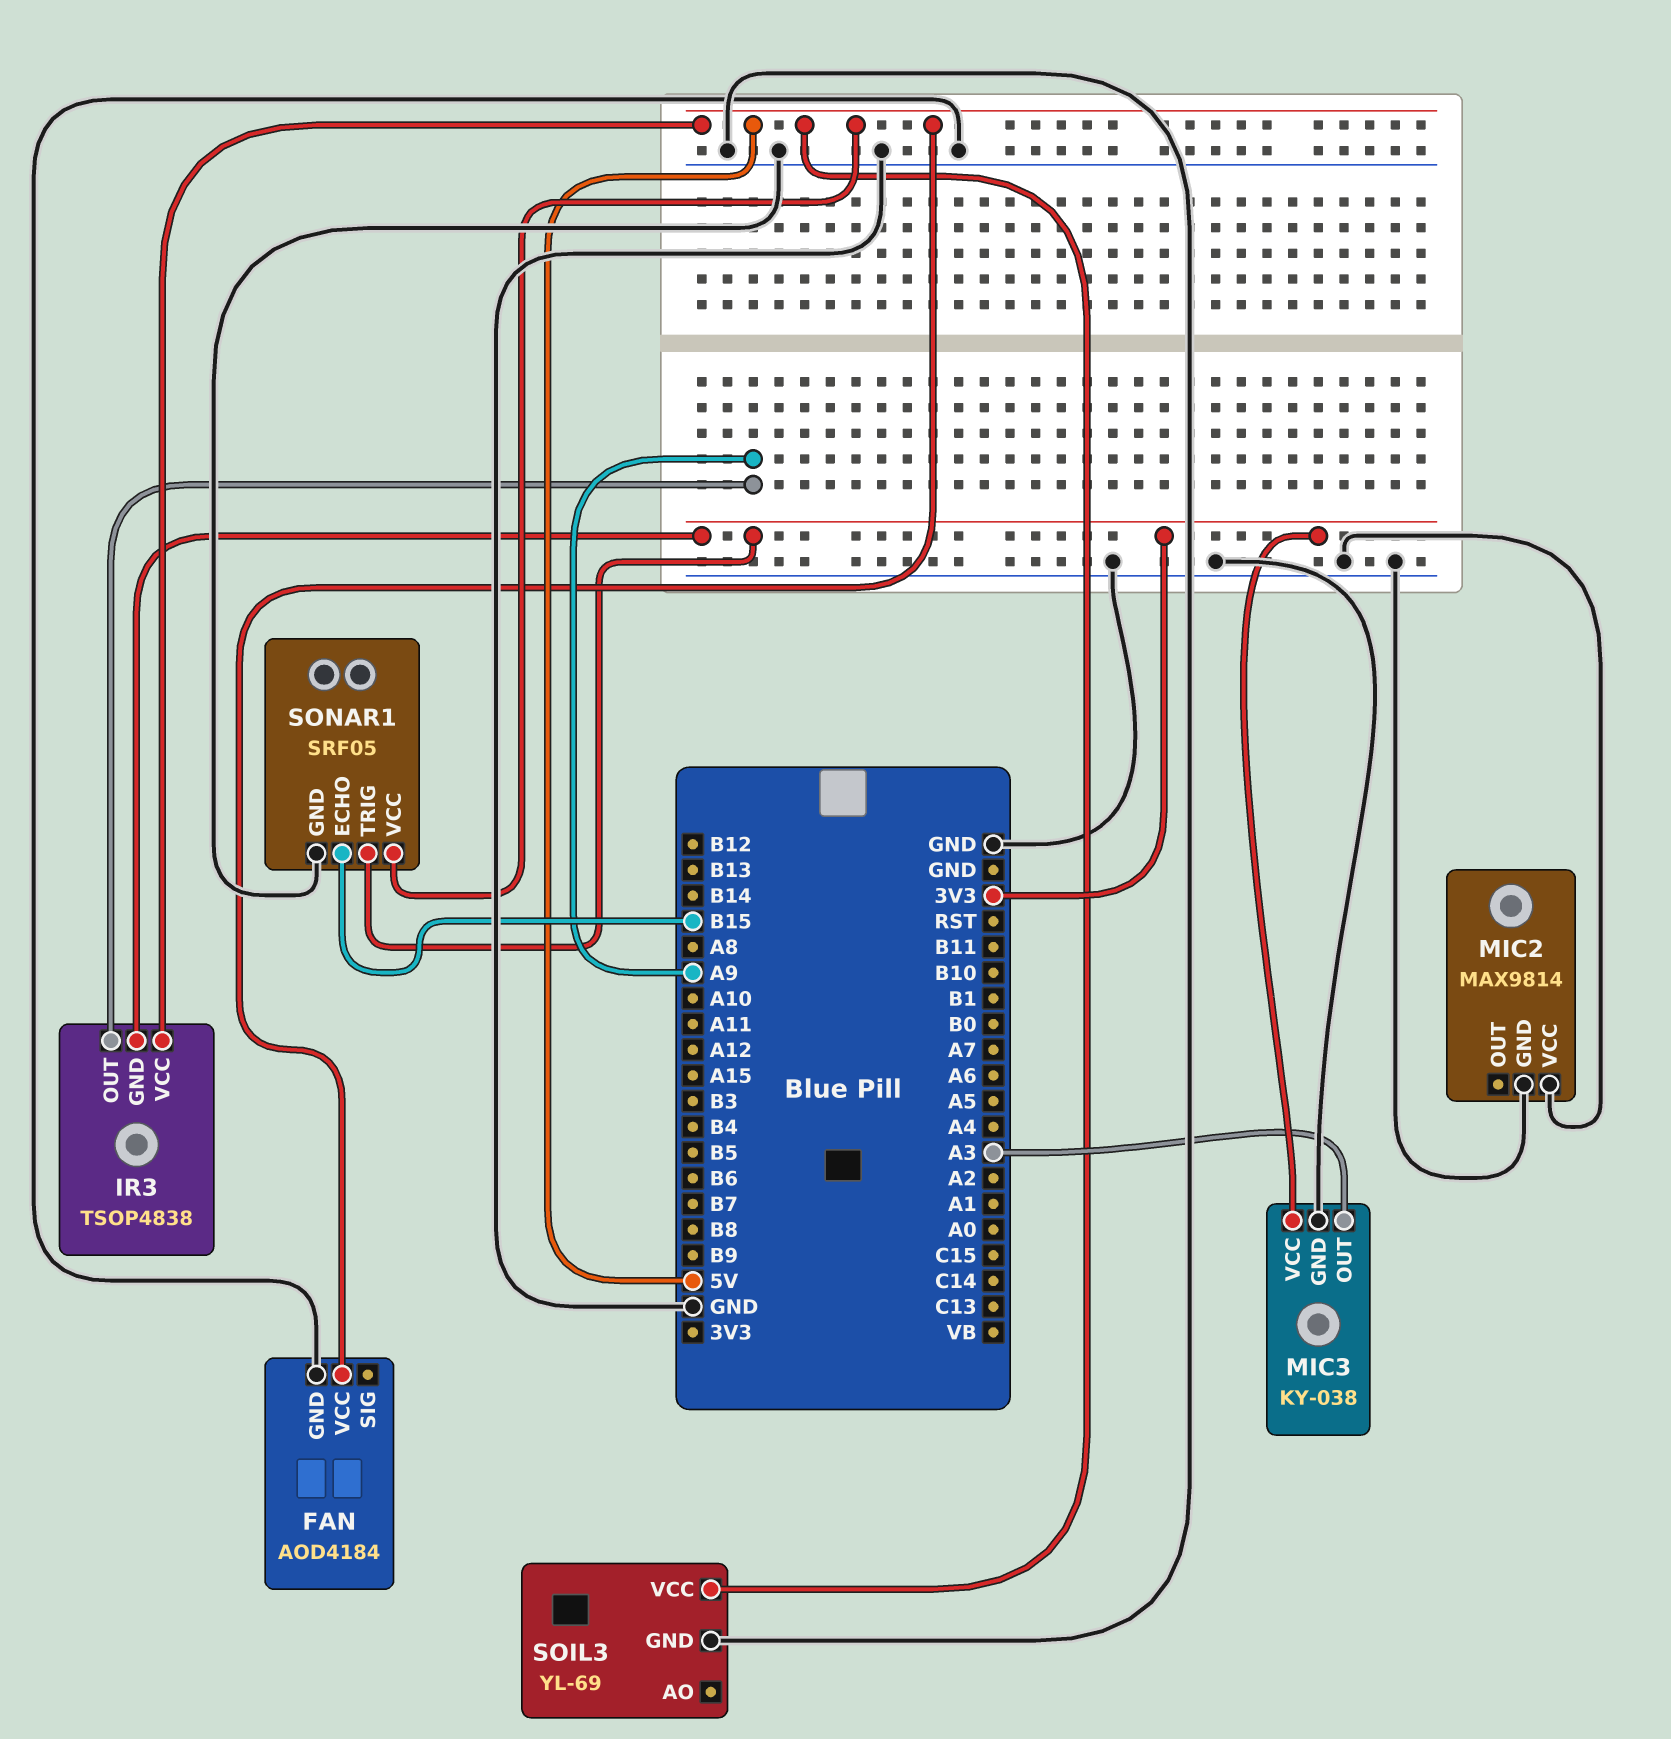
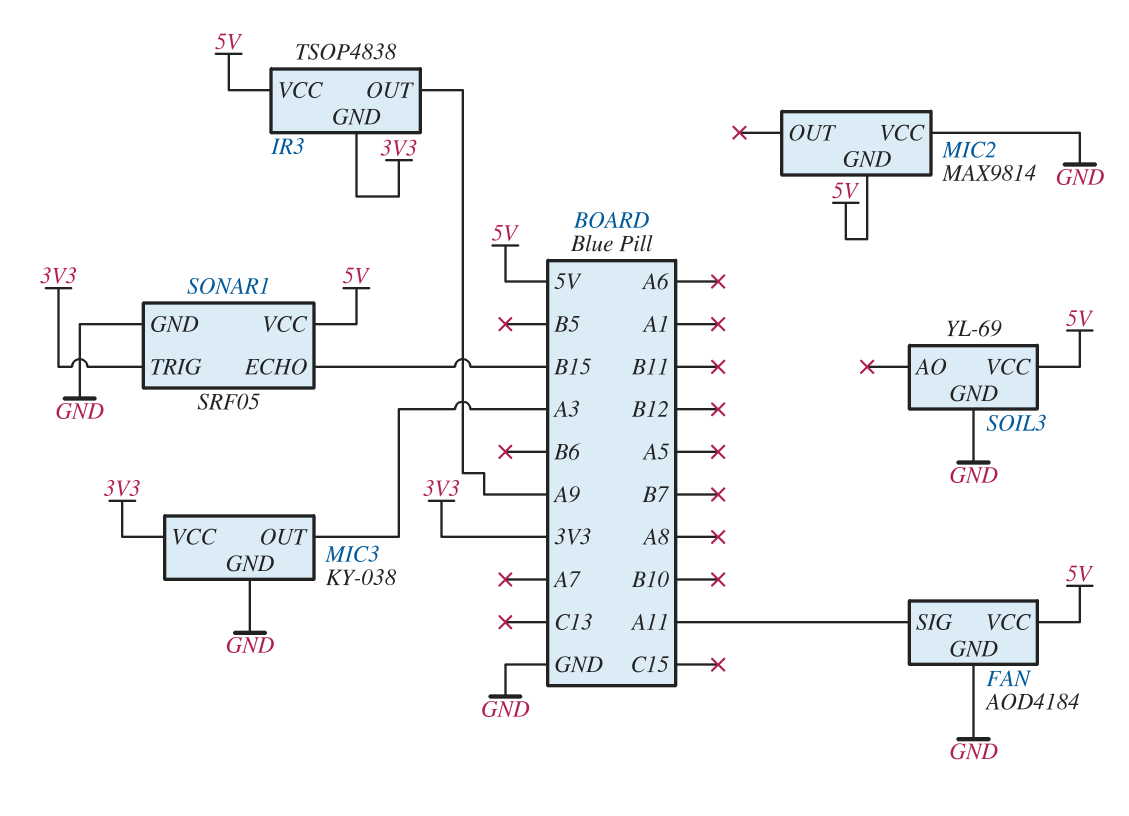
FAN pin SIG: none -> A11
MIC2 pin GND: GND -> 5V

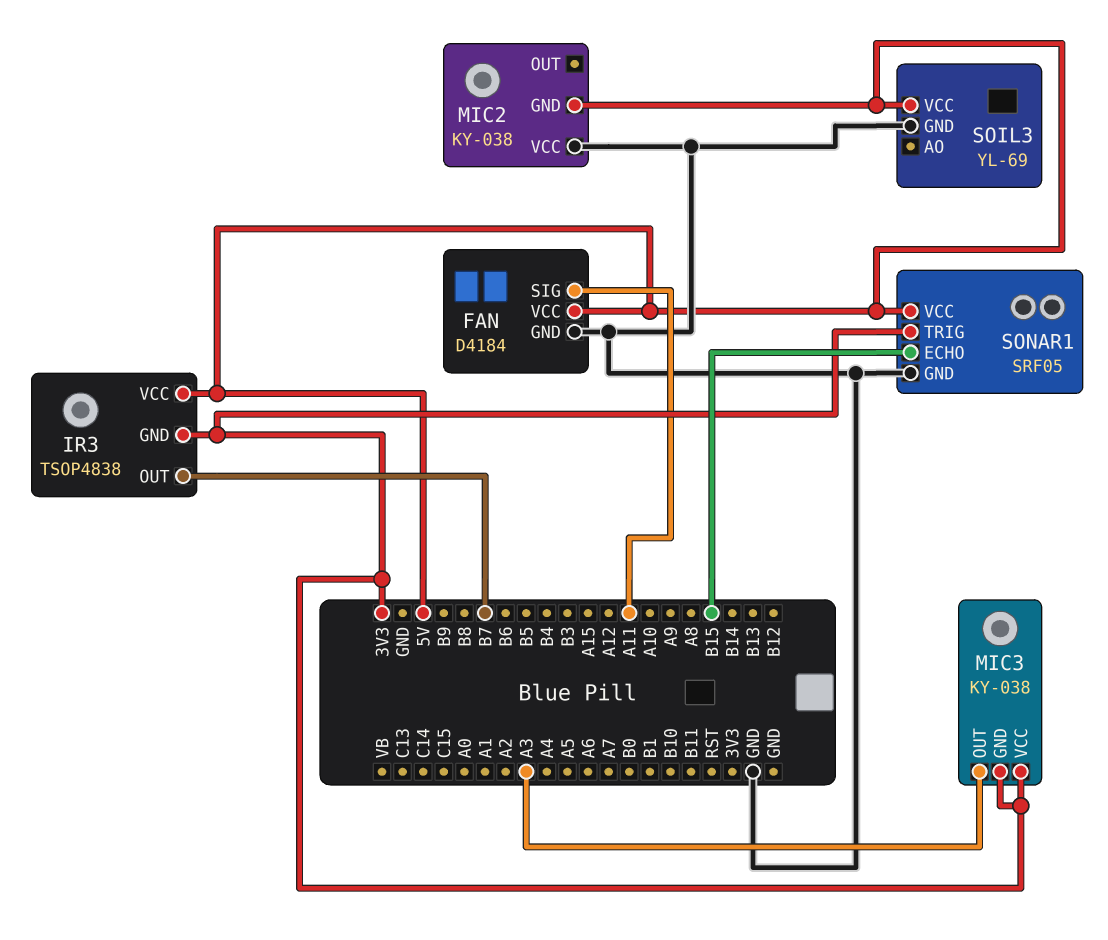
FAN: AOD4184 -> D4184
IR3 pin OUT: A9 -> B7
MIC2: MAX9814 -> KY-038
MIC3 pin GND: GND -> 3V3

